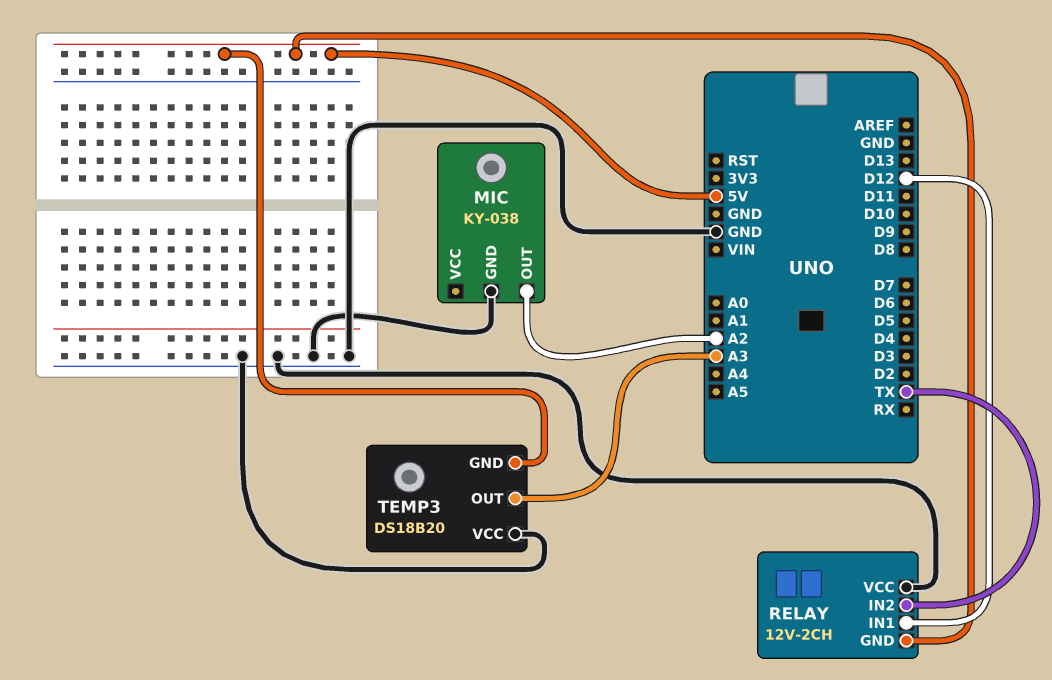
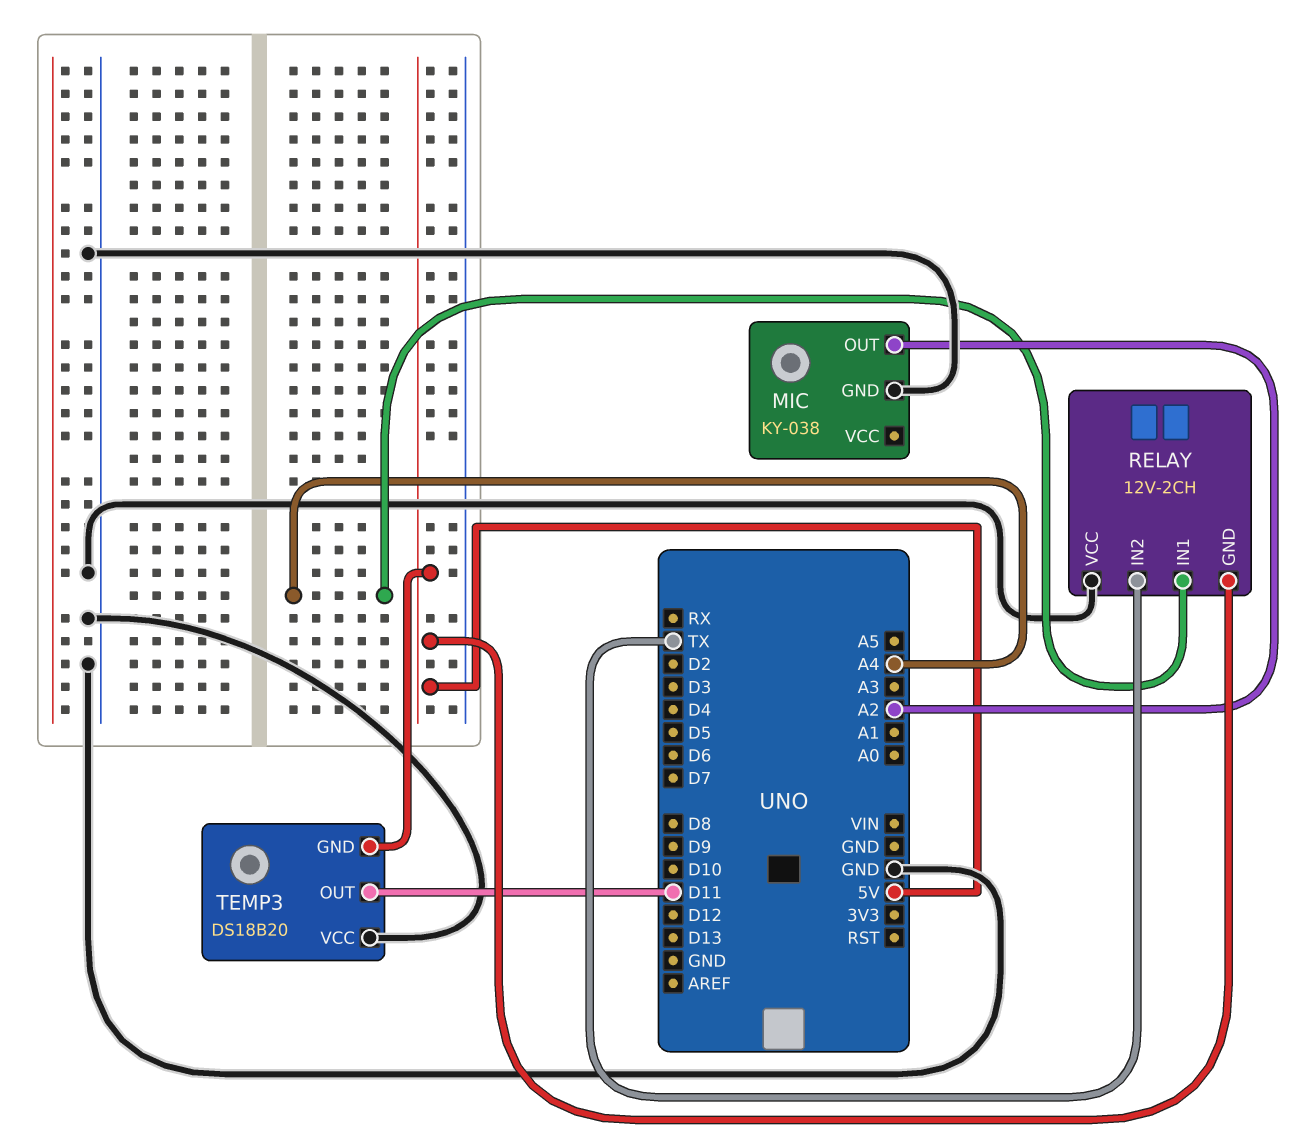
RELAY pin IN1: D12 -> A4
TEMP3 pin OUT: A3 -> D11

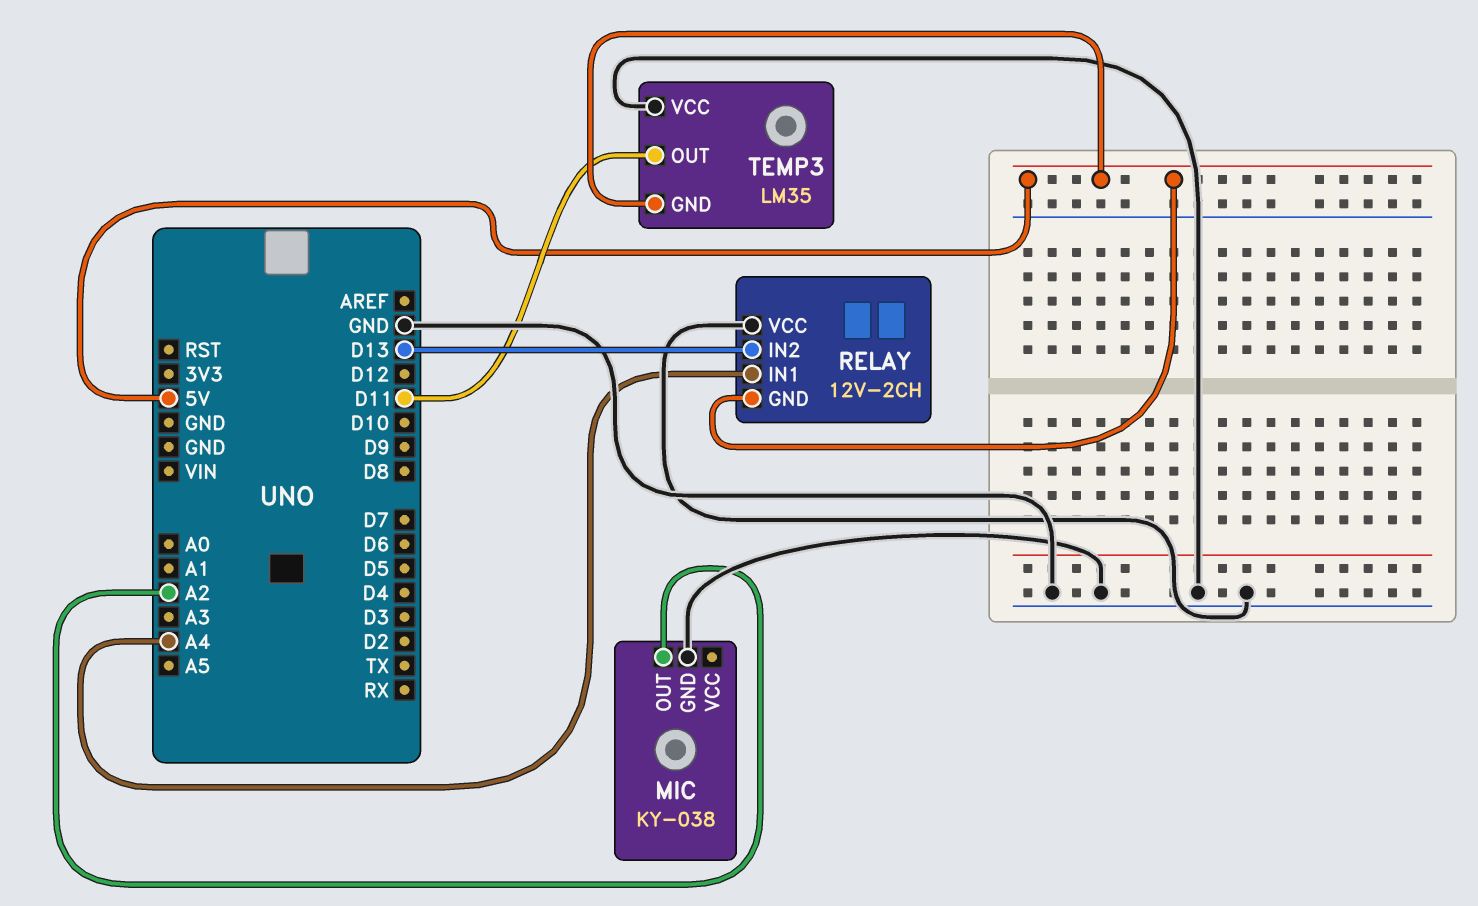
RELAY pin IN2: TX -> D13
TEMP3: DS18B20 -> LM35

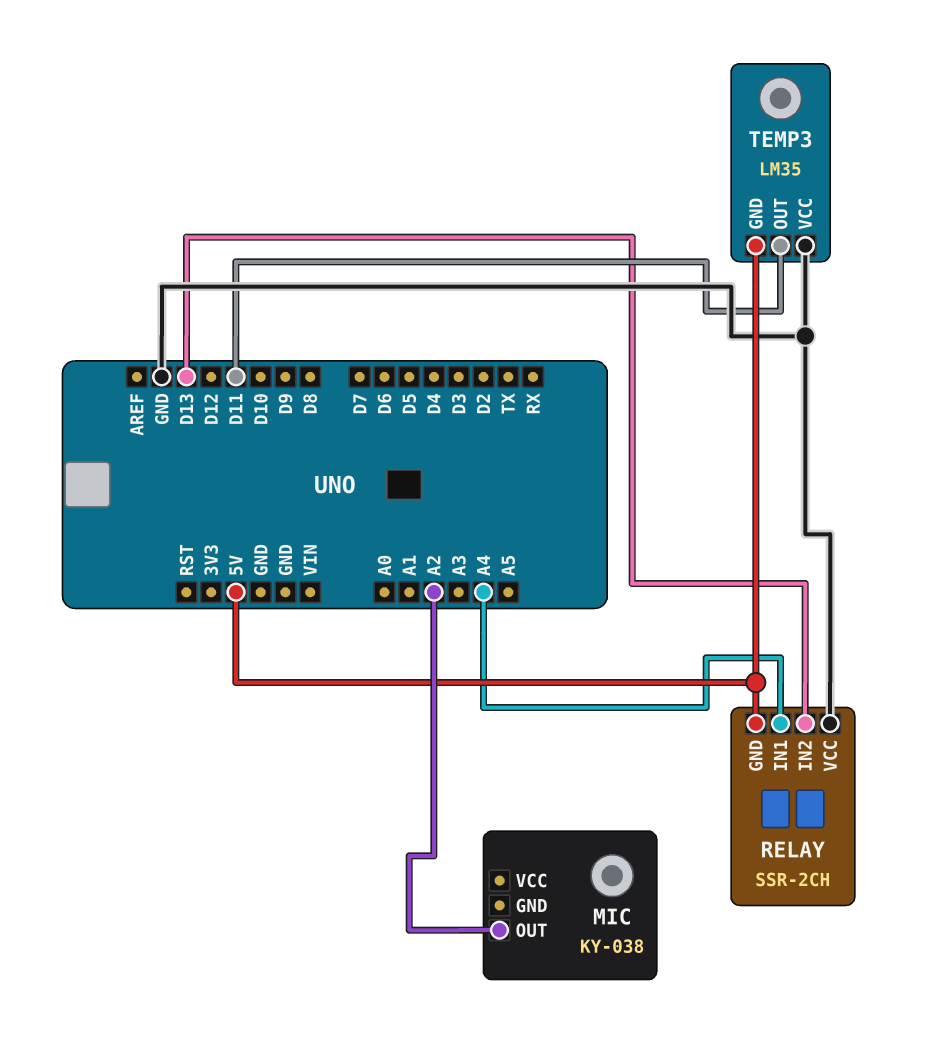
MIC pin GND: GND -> none
RELAY: 12V-2CH -> SSR-2CH

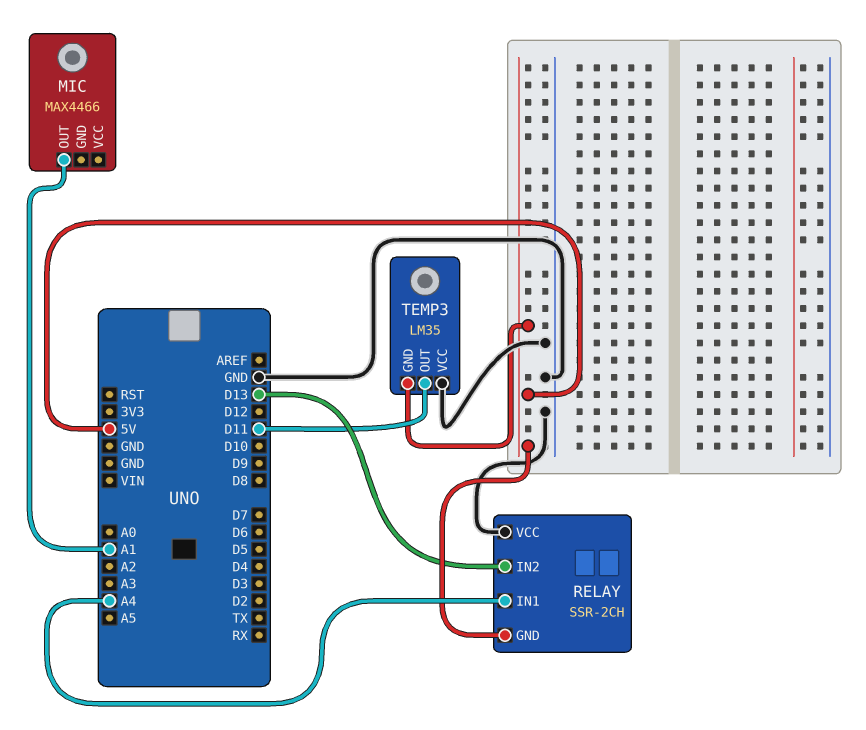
MIC: KY-038 -> MAX4466
MIC pin OUT: A2 -> A1

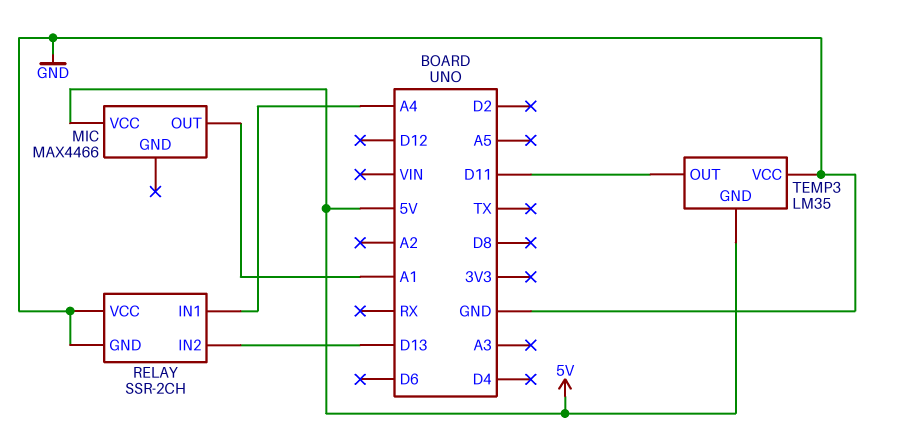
MIC pin VCC: none -> 5V
RELAY pin GND: 5V -> GND

